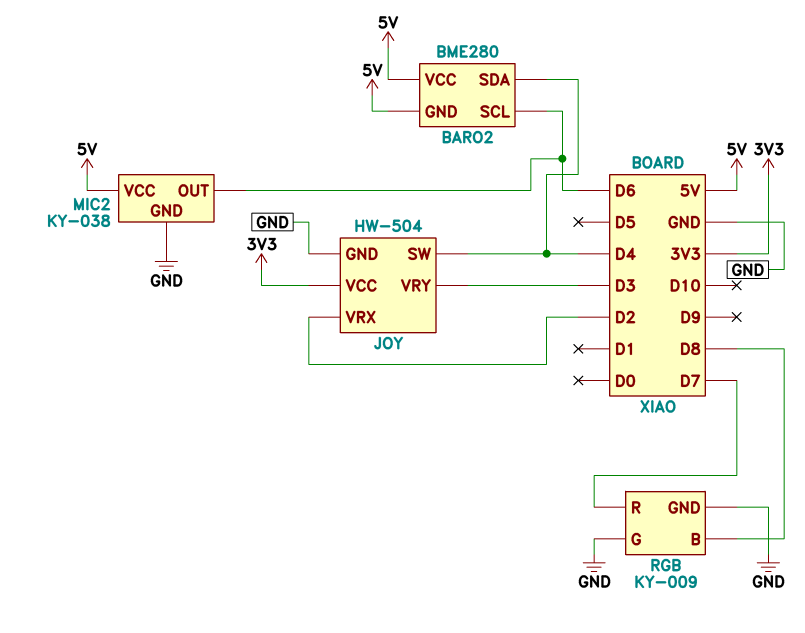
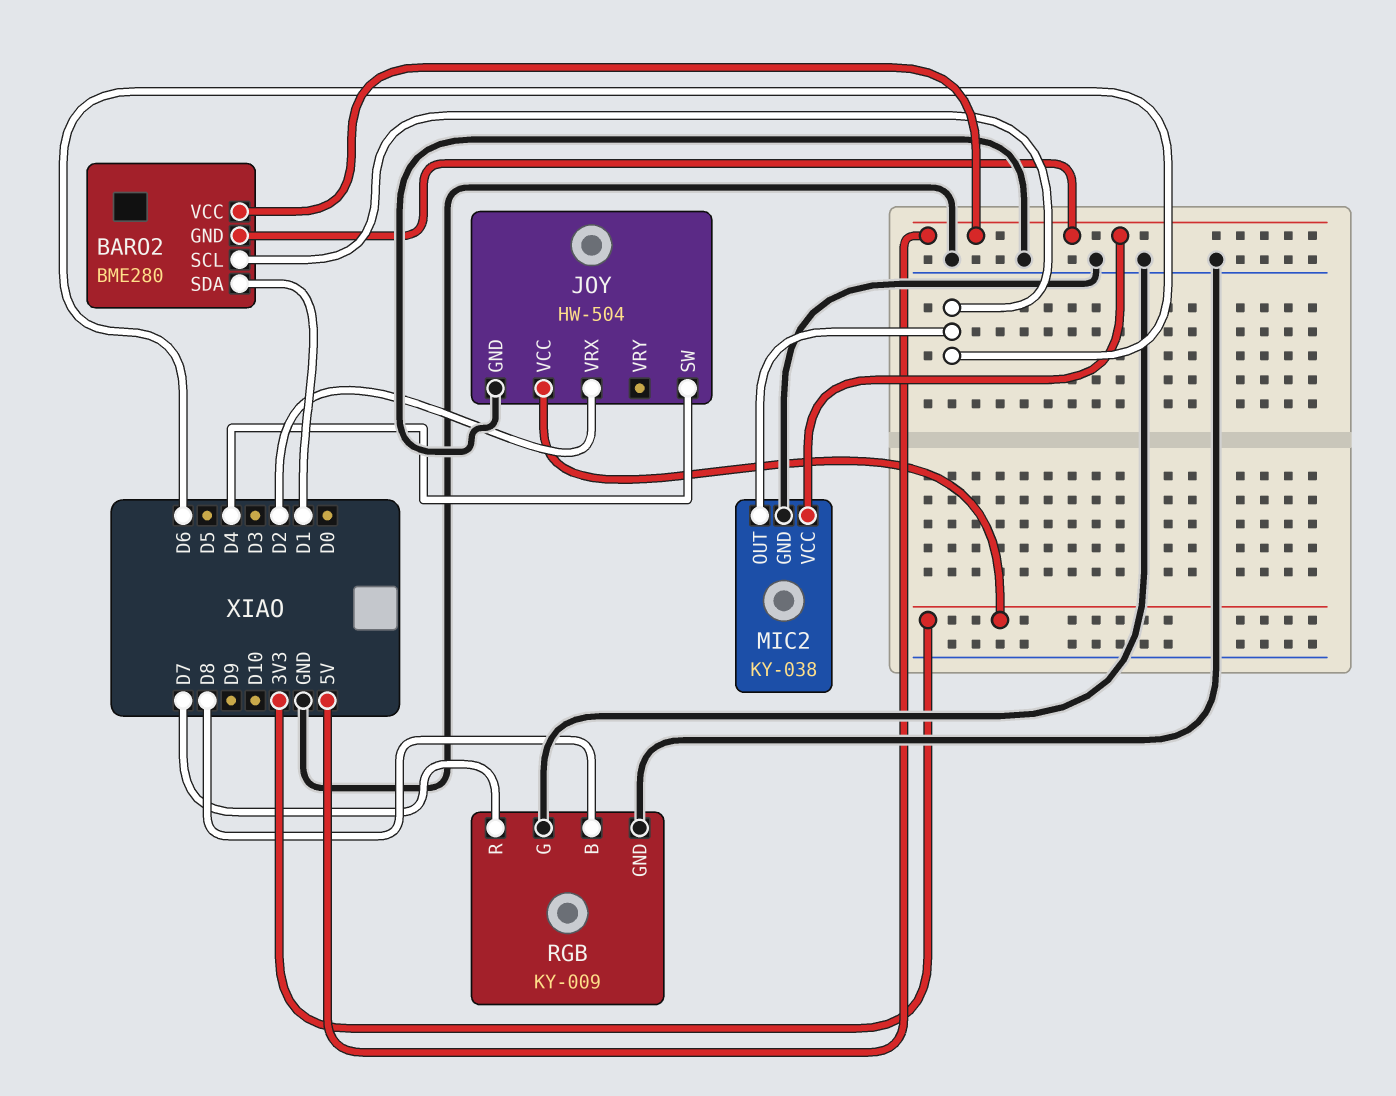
BARO2 pin SDA: D4 -> D1
JOY pin VRY: D3 -> none

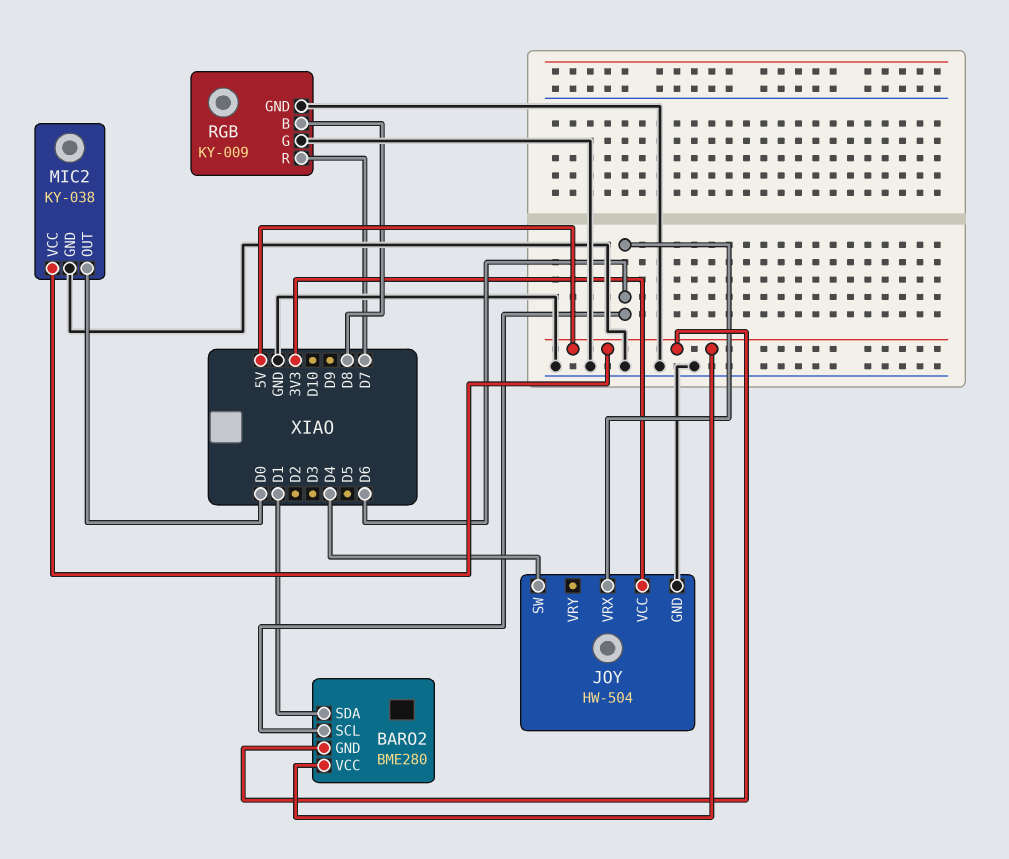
JOY pin VRX: D2 -> D6
MIC2 pin OUT: D6 -> D0

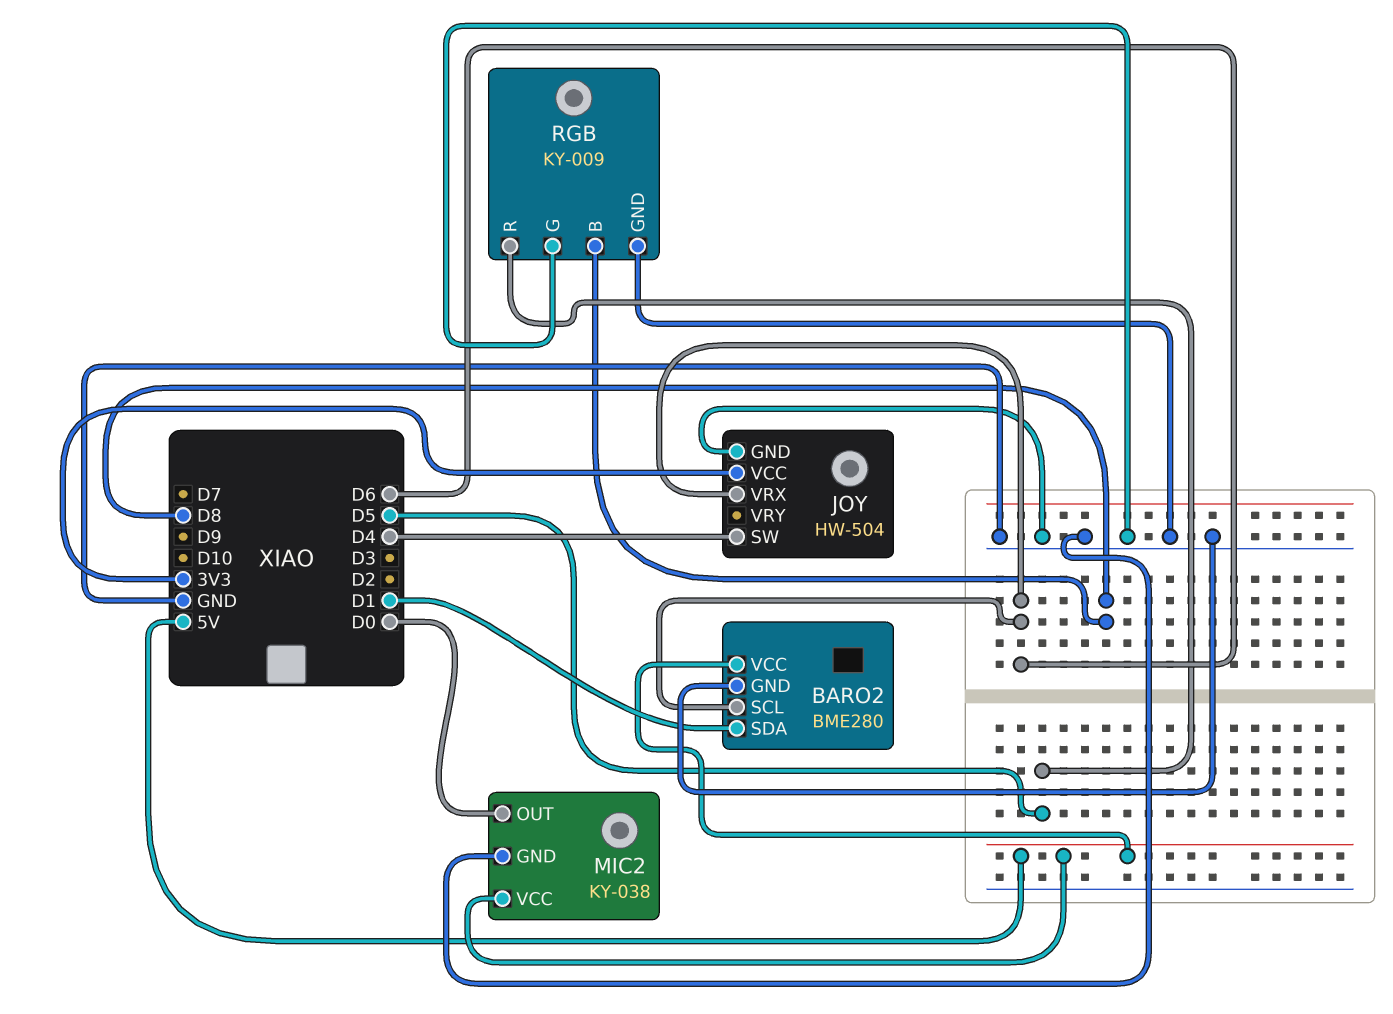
BARO2 pin GND: 5V -> GND
RGB pin R: D7 -> D5

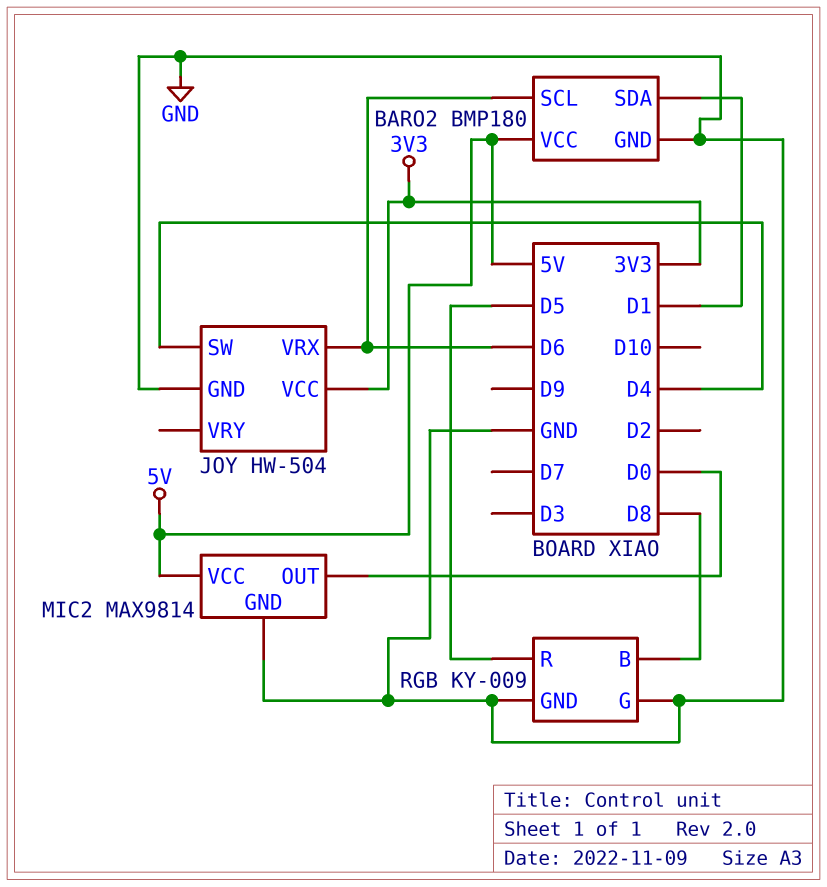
BARO2: BME280 -> BMP180
MIC2: KY-038 -> MAX9814

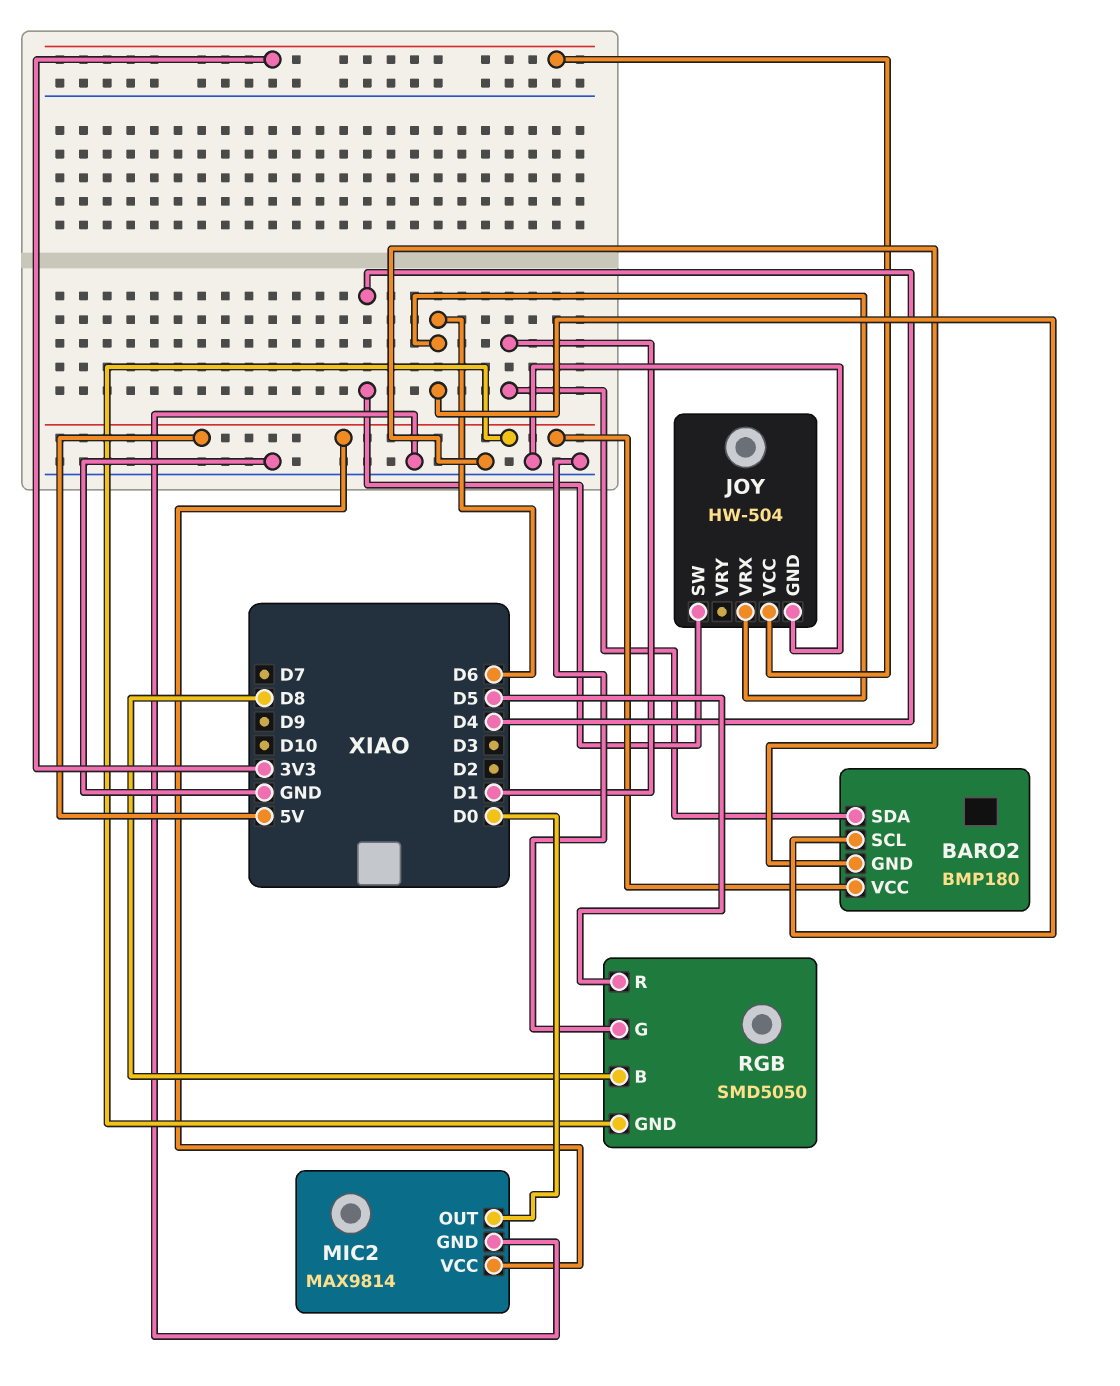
RGB: KY-009 -> SMD5050
RGB pin GND: GND -> 5V

